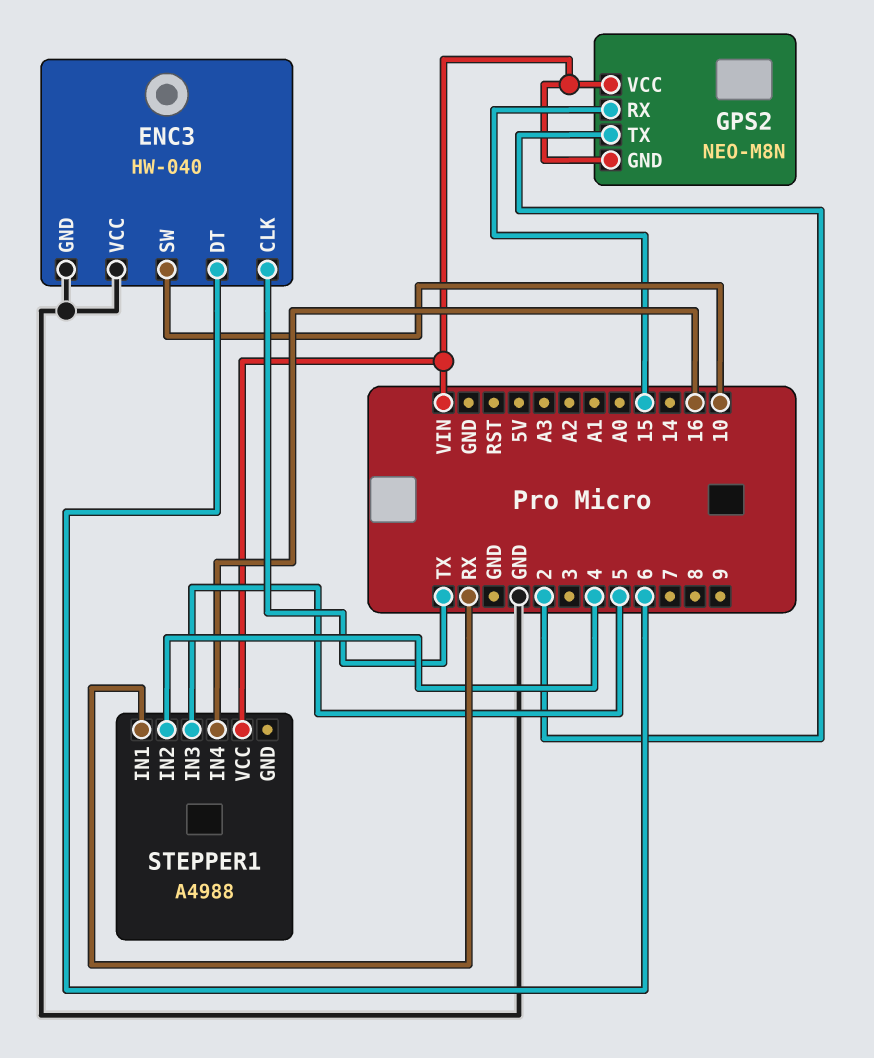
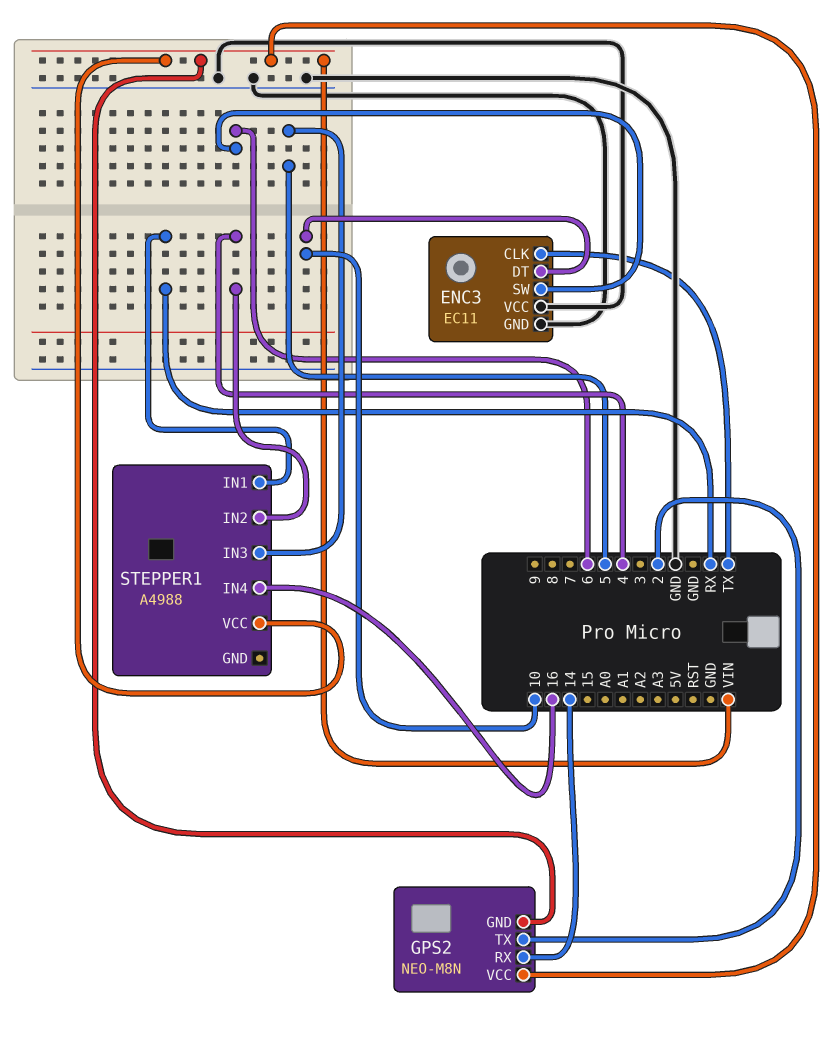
ENC3: HW-040 -> EC11
ENC3 pin DT: 6 -> 10
ENC3 pin SW: 10 -> 6
GPS2 pin RX: 15 -> 14

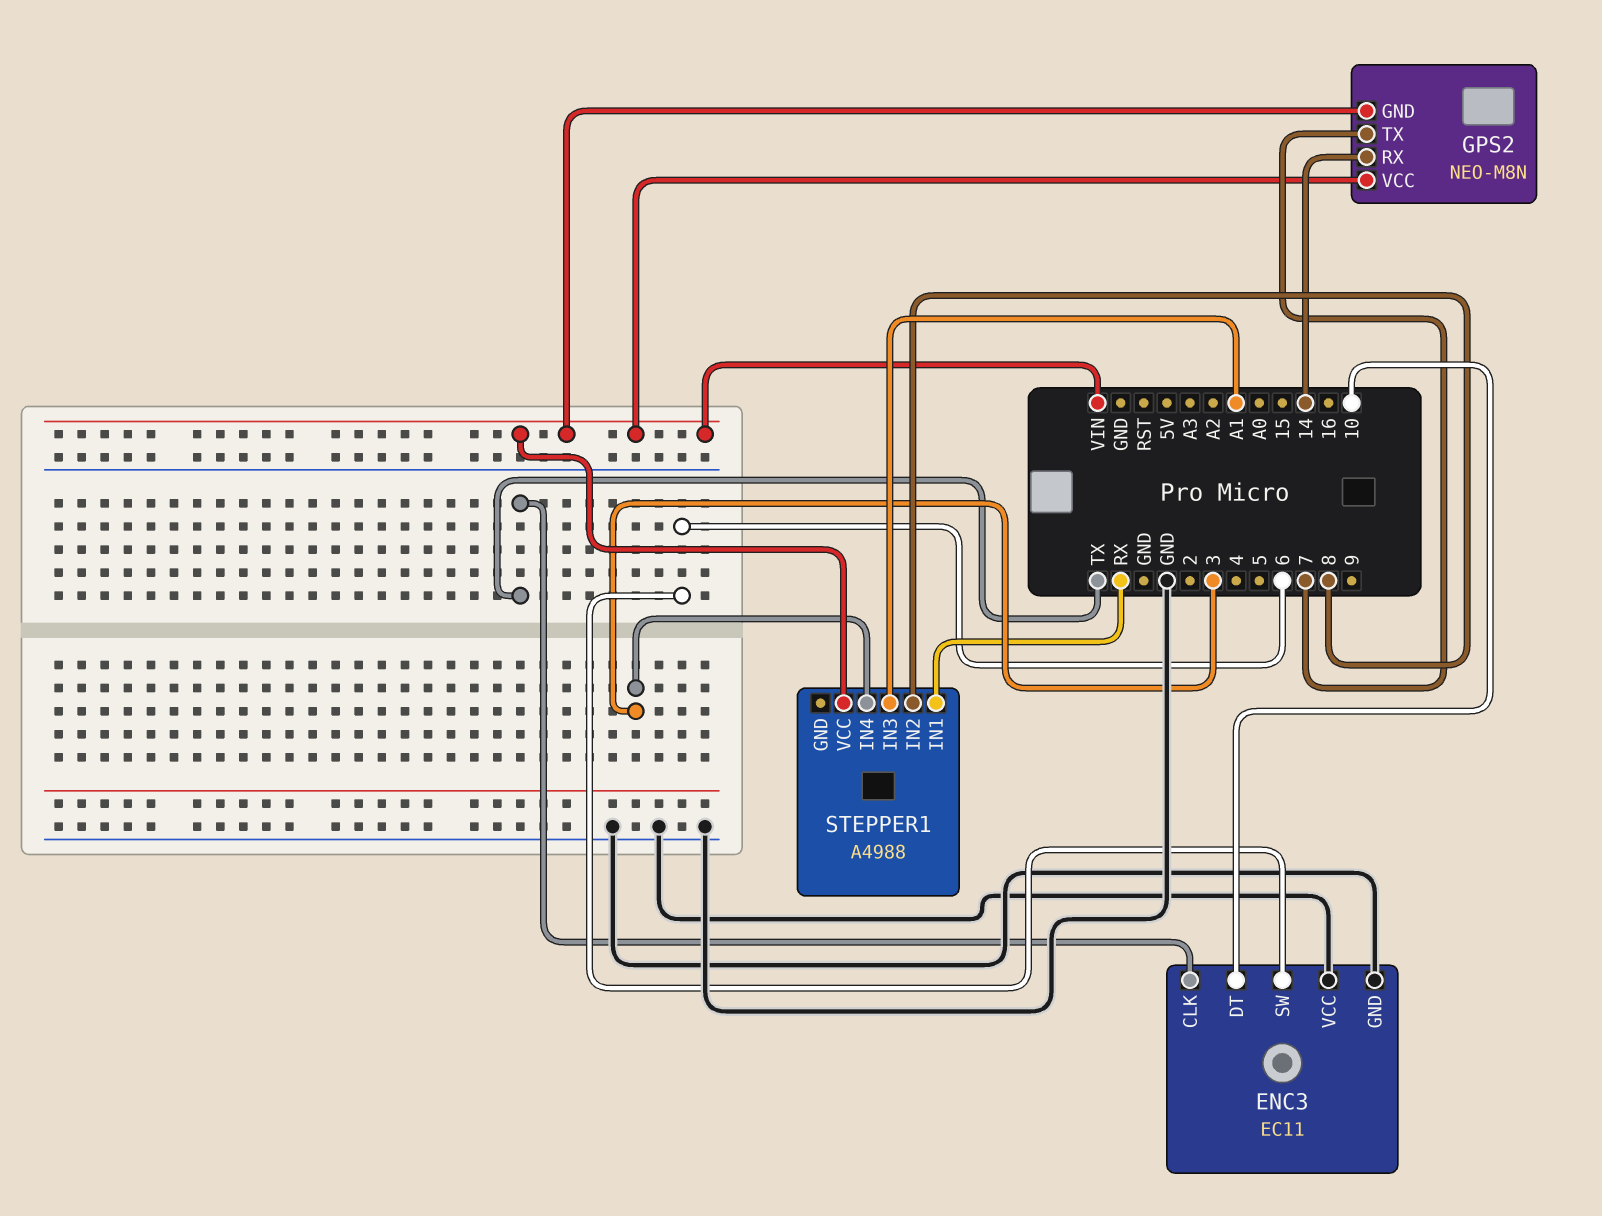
GPS2 pin TX: 2 -> 7
STEPPER1 pin IN2: 4 -> 8
STEPPER1 pin IN3: 5 -> A1
STEPPER1 pin IN4: 16 -> 3

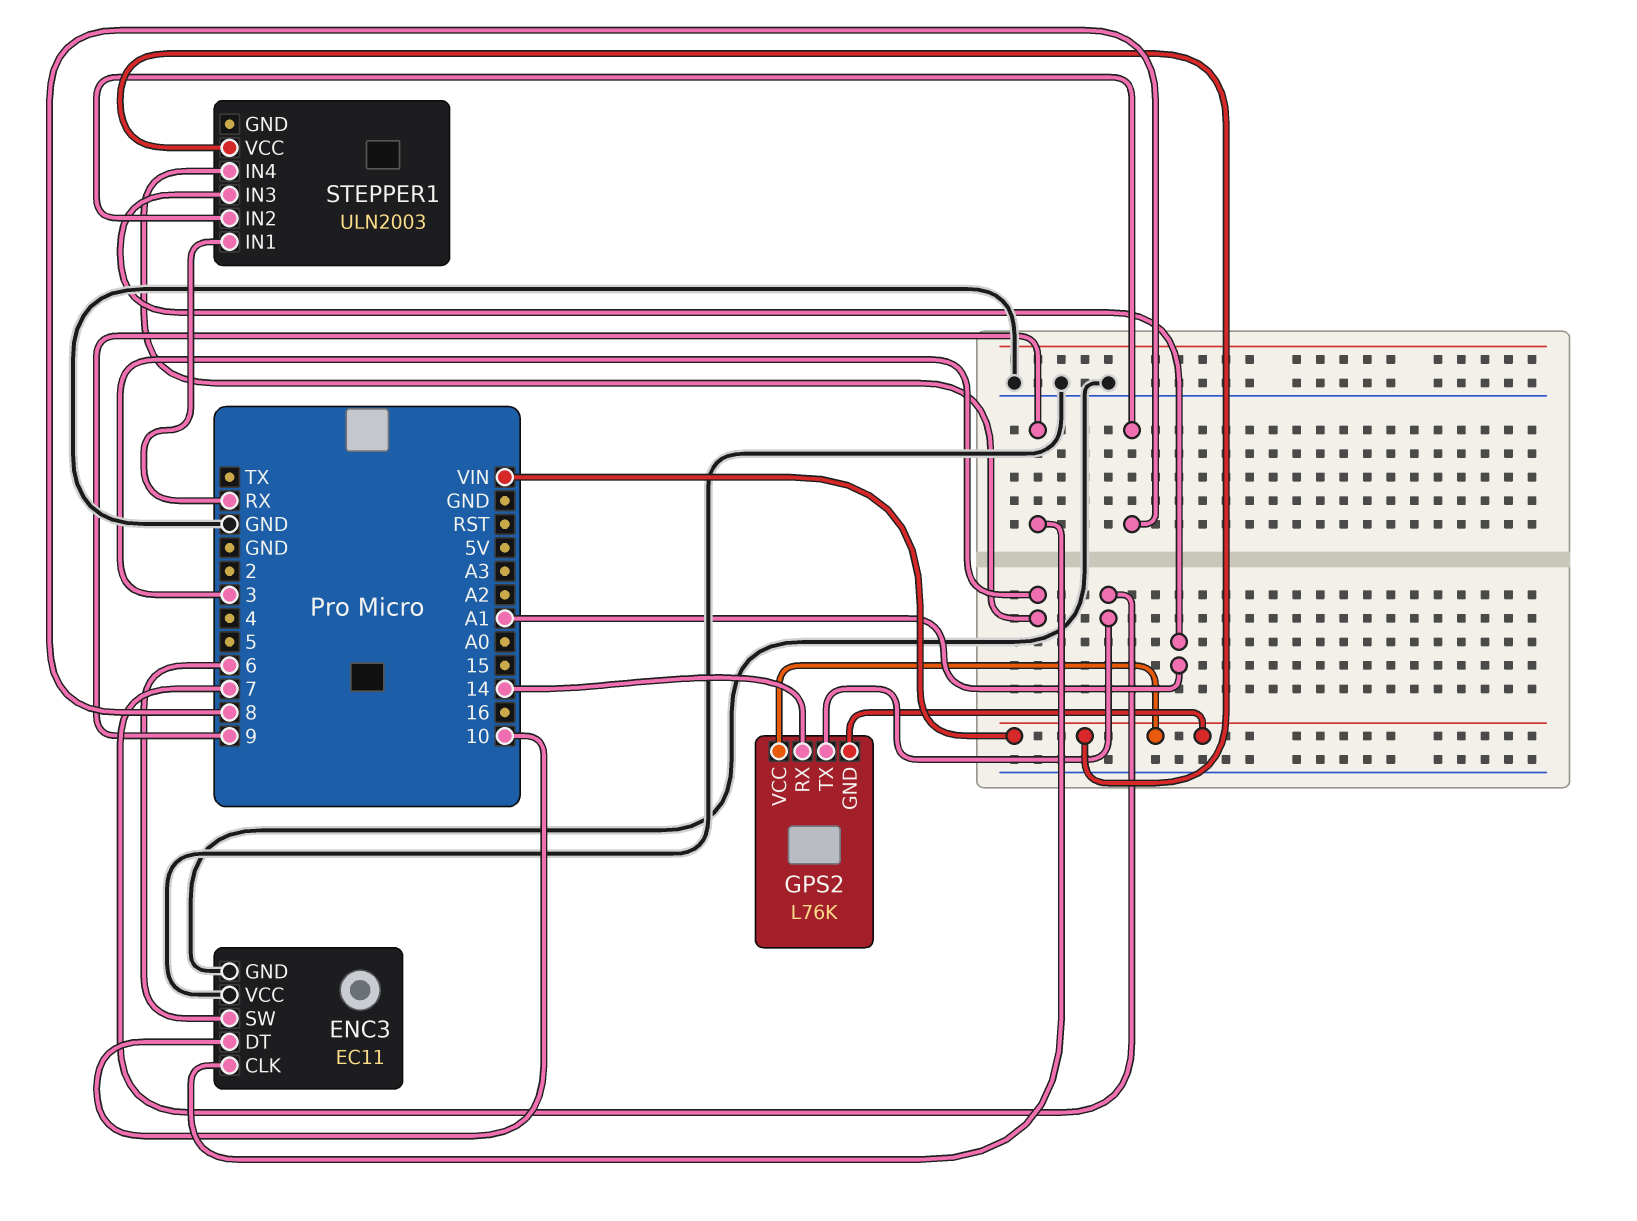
ENC3 pin CLK: TX -> 9
GPS2: NEO-M8N -> L76K
STEPPER1: A4988 -> ULN2003

